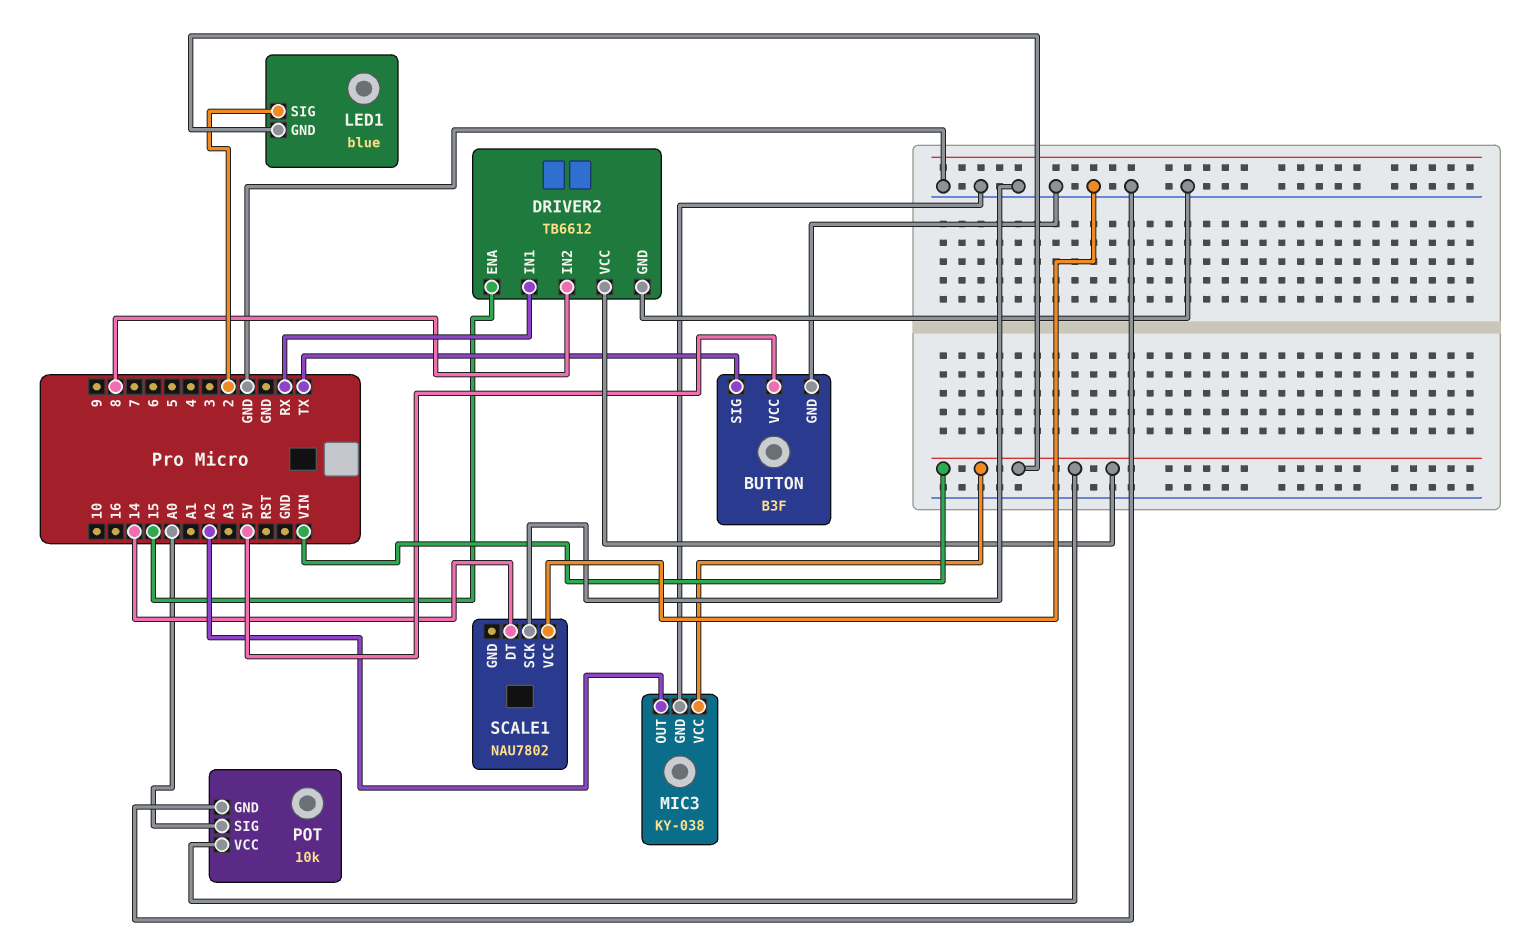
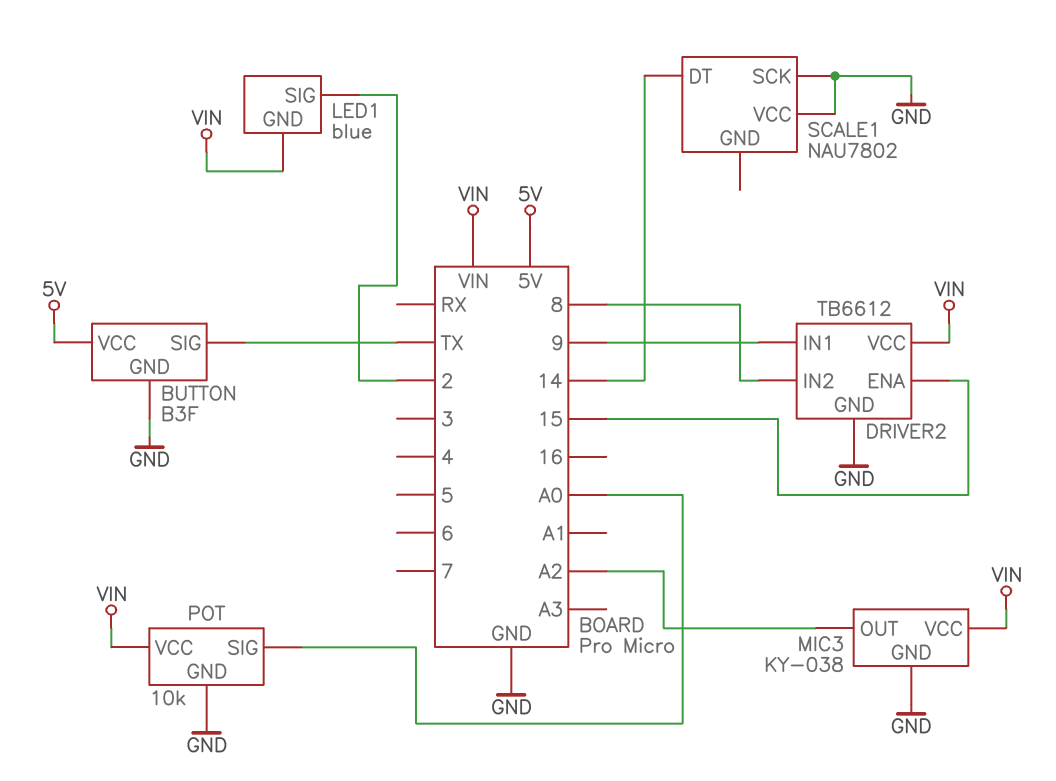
DRIVER2 pin IN1: RX -> 9

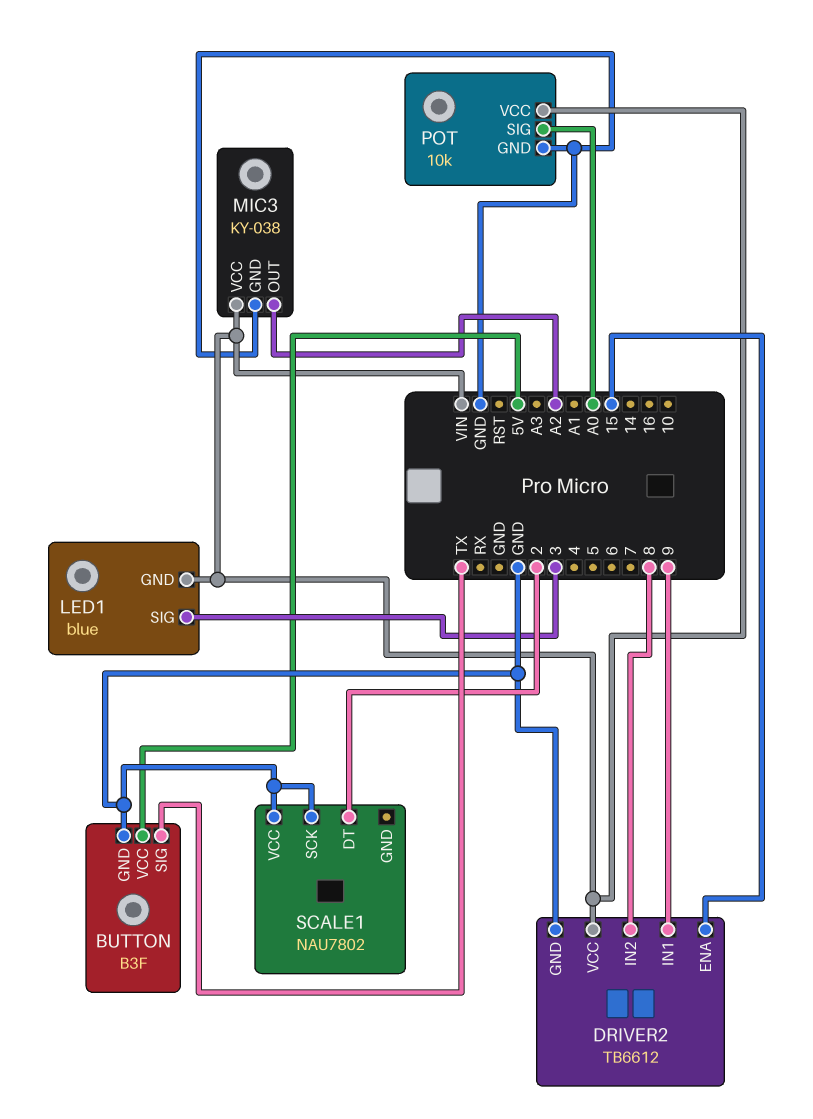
LED1 pin SIG: 2 -> 3
SCALE1 pin DT: 14 -> 2

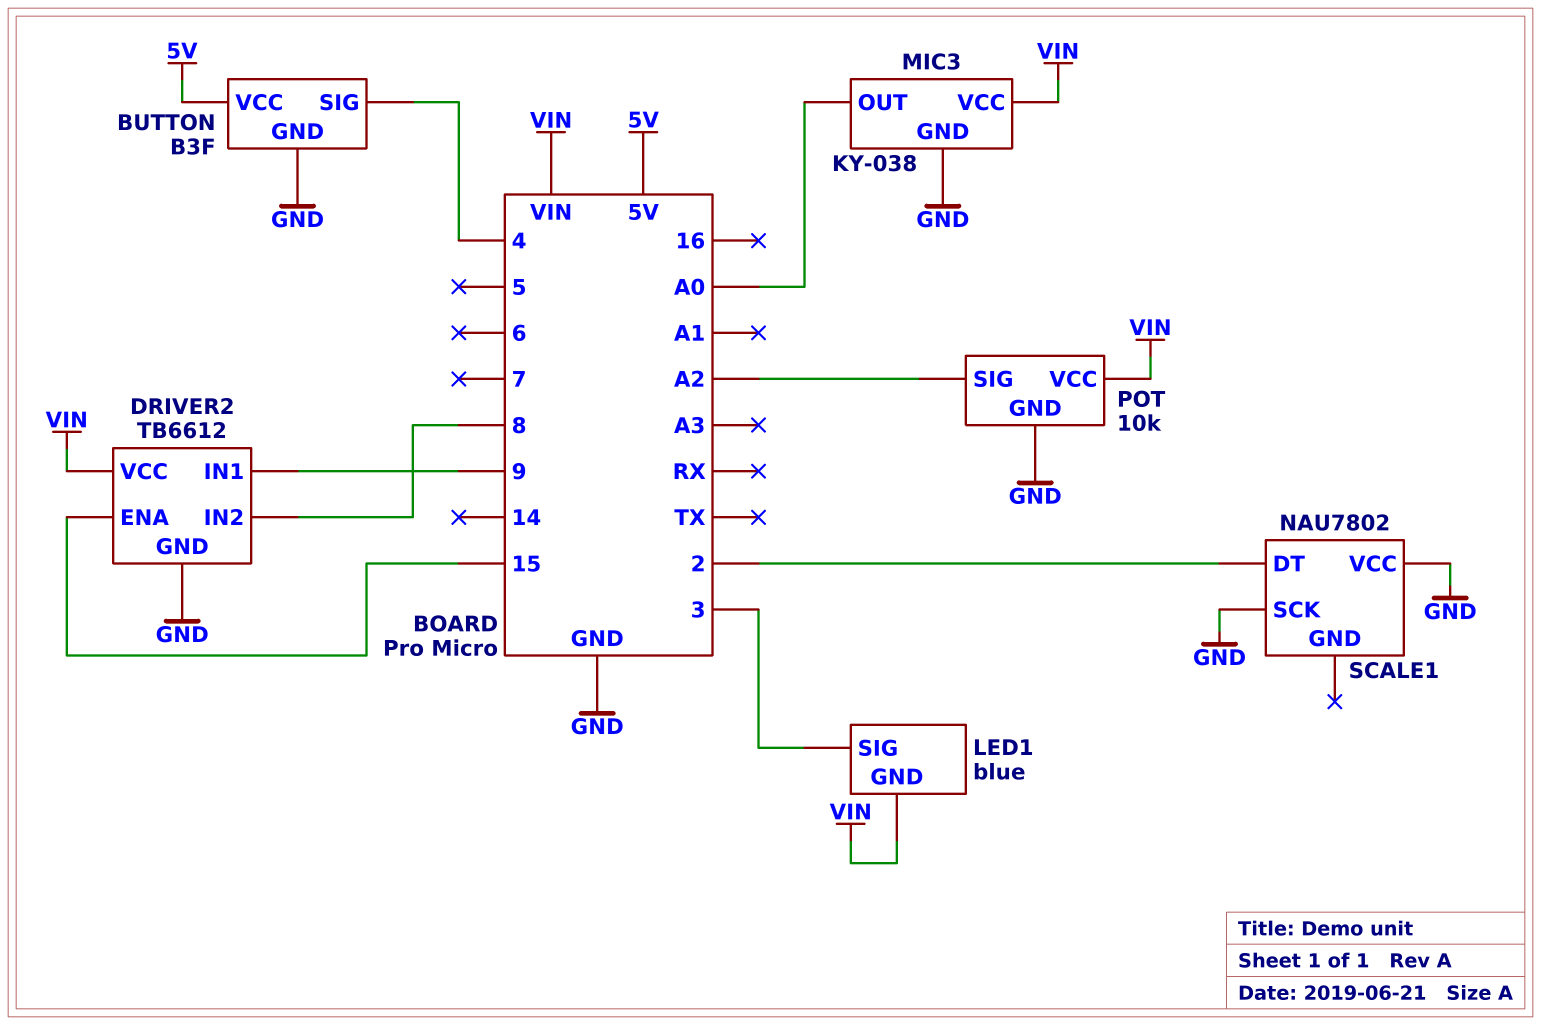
BUTTON pin SIG: TX -> 4
MIC3 pin OUT: A2 -> A0
POT pin SIG: A0 -> A2

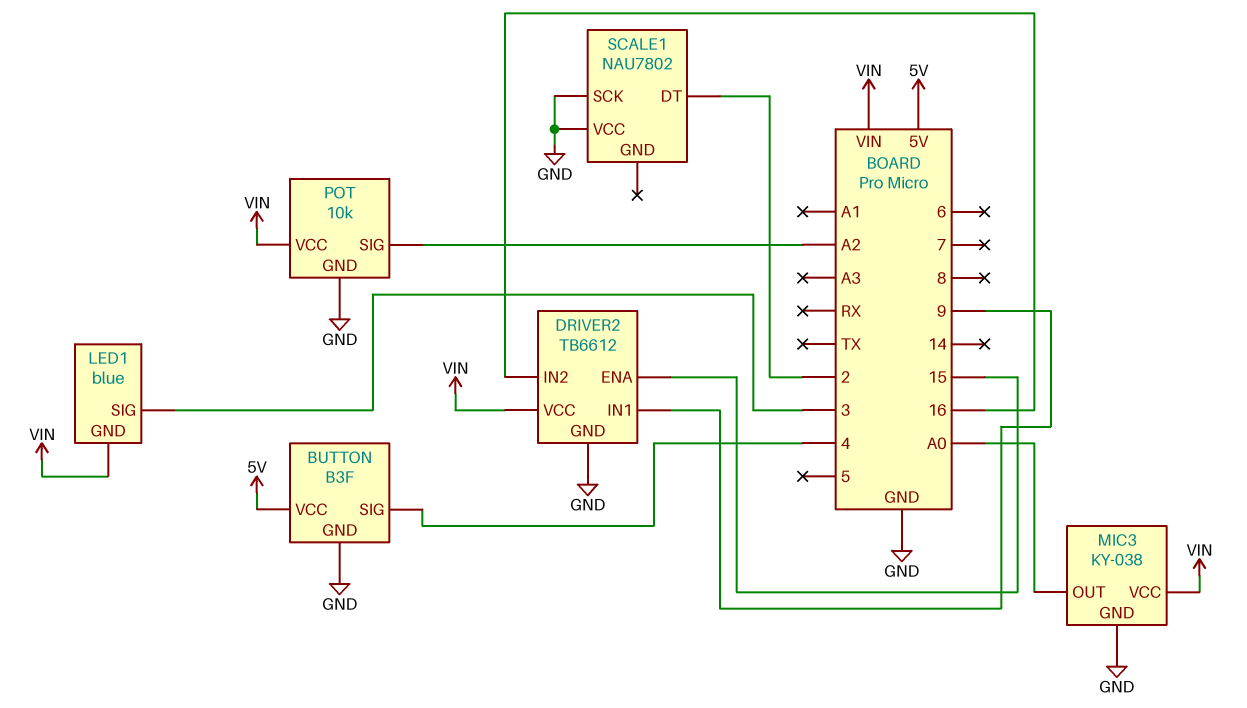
DRIVER2 pin IN2: 8 -> 16

